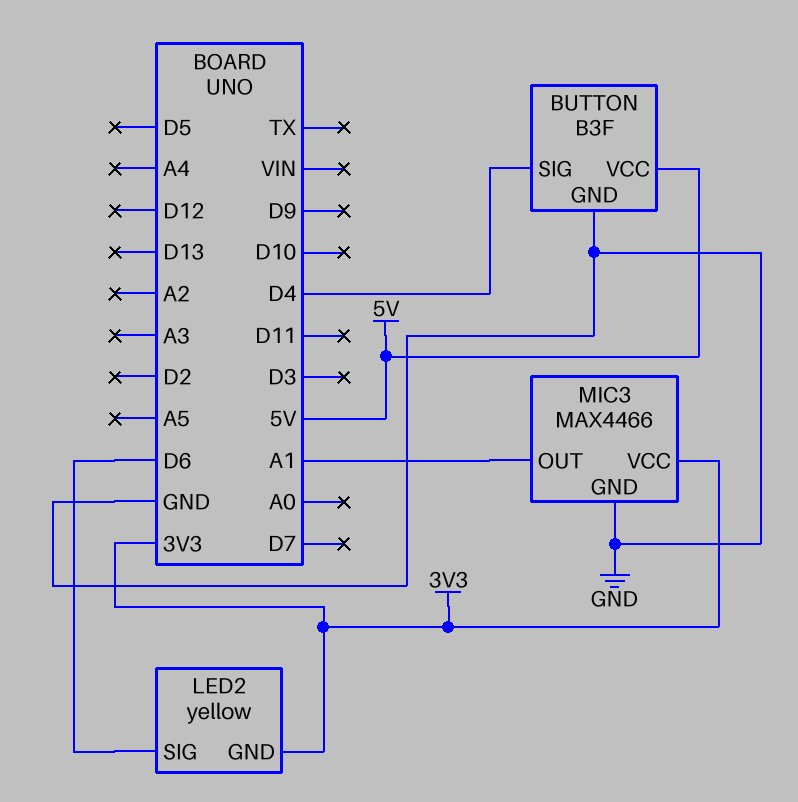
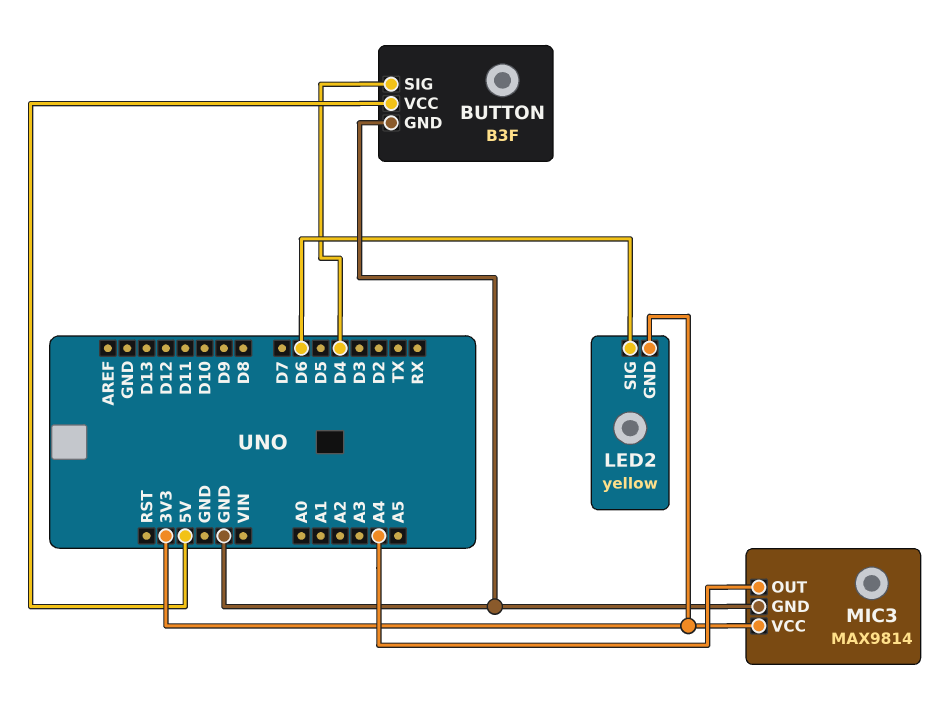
MIC3: MAX4466 -> MAX9814
MIC3 pin OUT: A1 -> A4

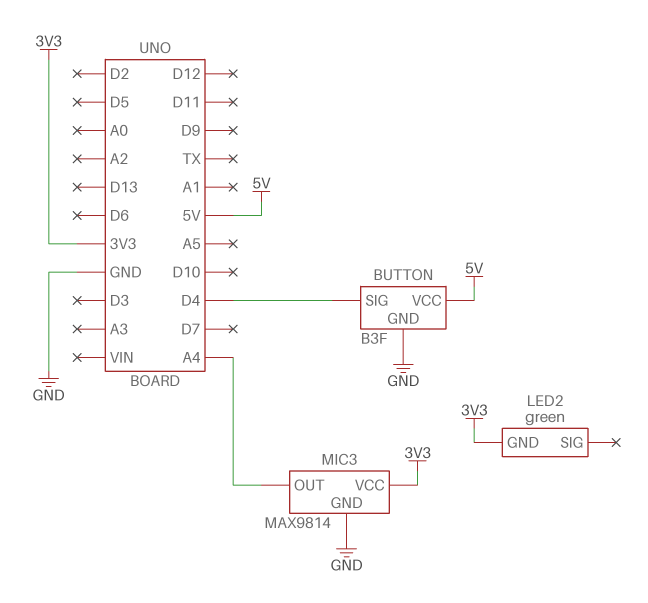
LED2: yellow -> green
LED2 pin SIG: D6 -> none

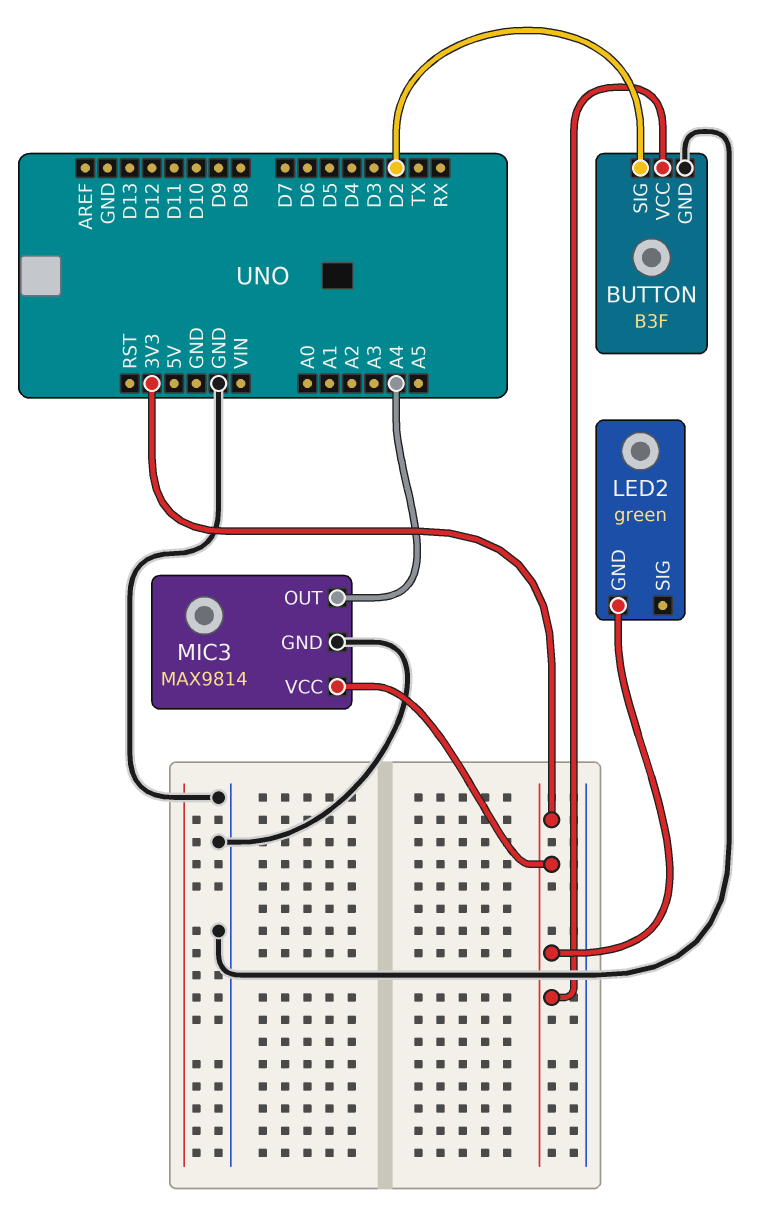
BUTTON pin SIG: D4 -> D2
BUTTON pin VCC: 5V -> 3V3

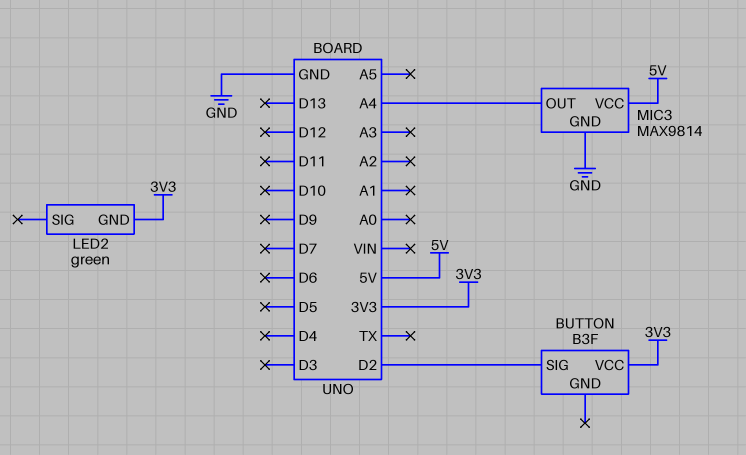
BUTTON pin GND: GND -> none
MIC3 pin VCC: 3V3 -> 5V

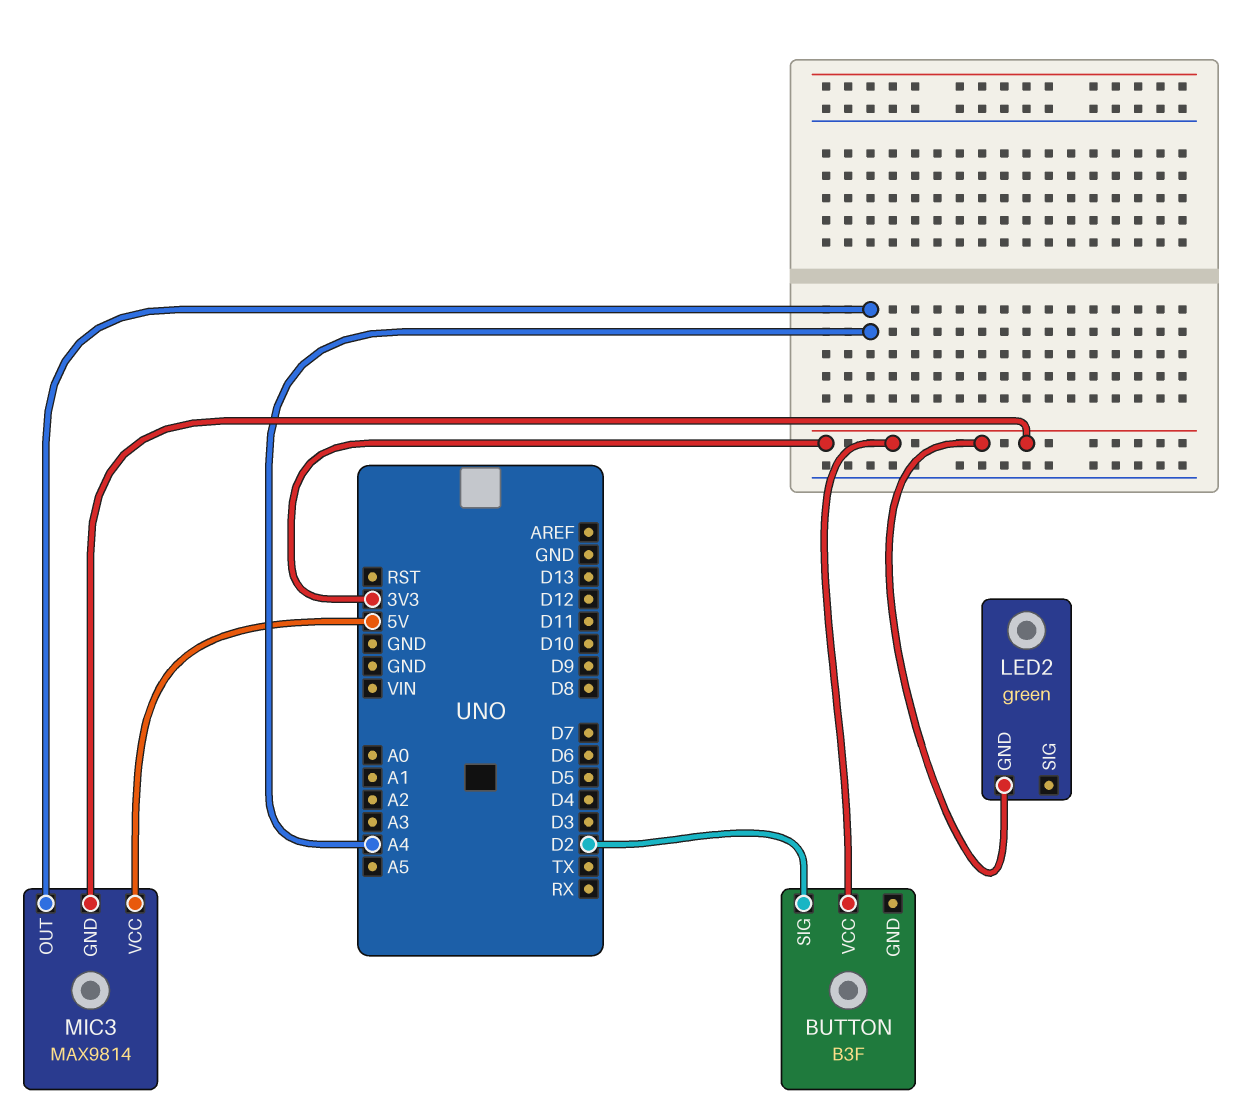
MIC3 pin GND: GND -> 3V3

